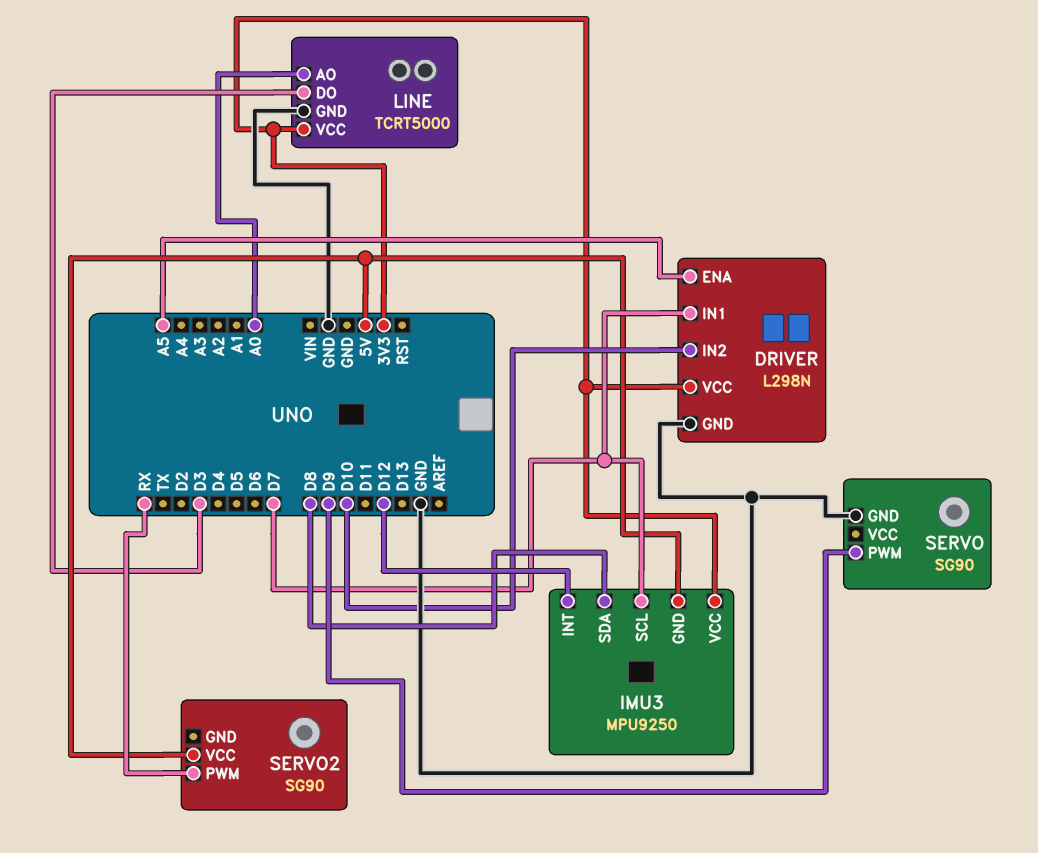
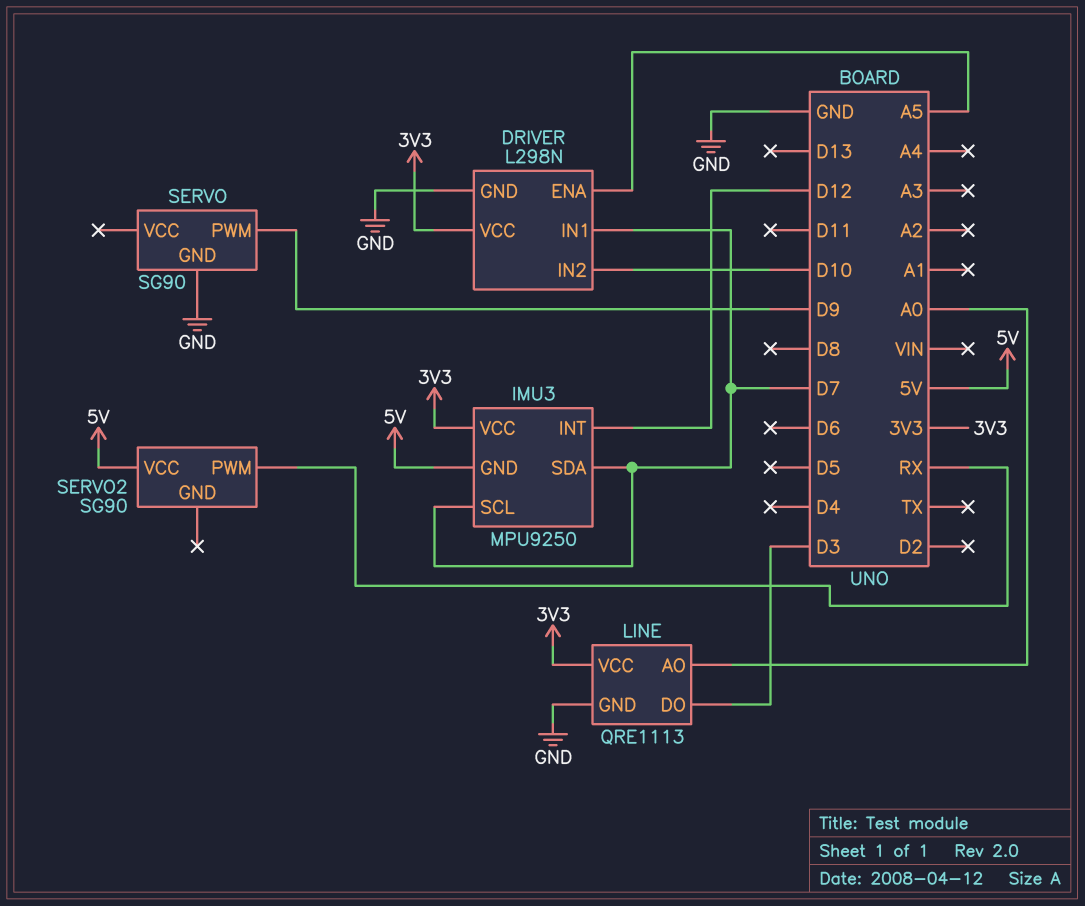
IMU3 pin SDA: D8 -> D7
LINE: TCRT5000 -> QRE1113

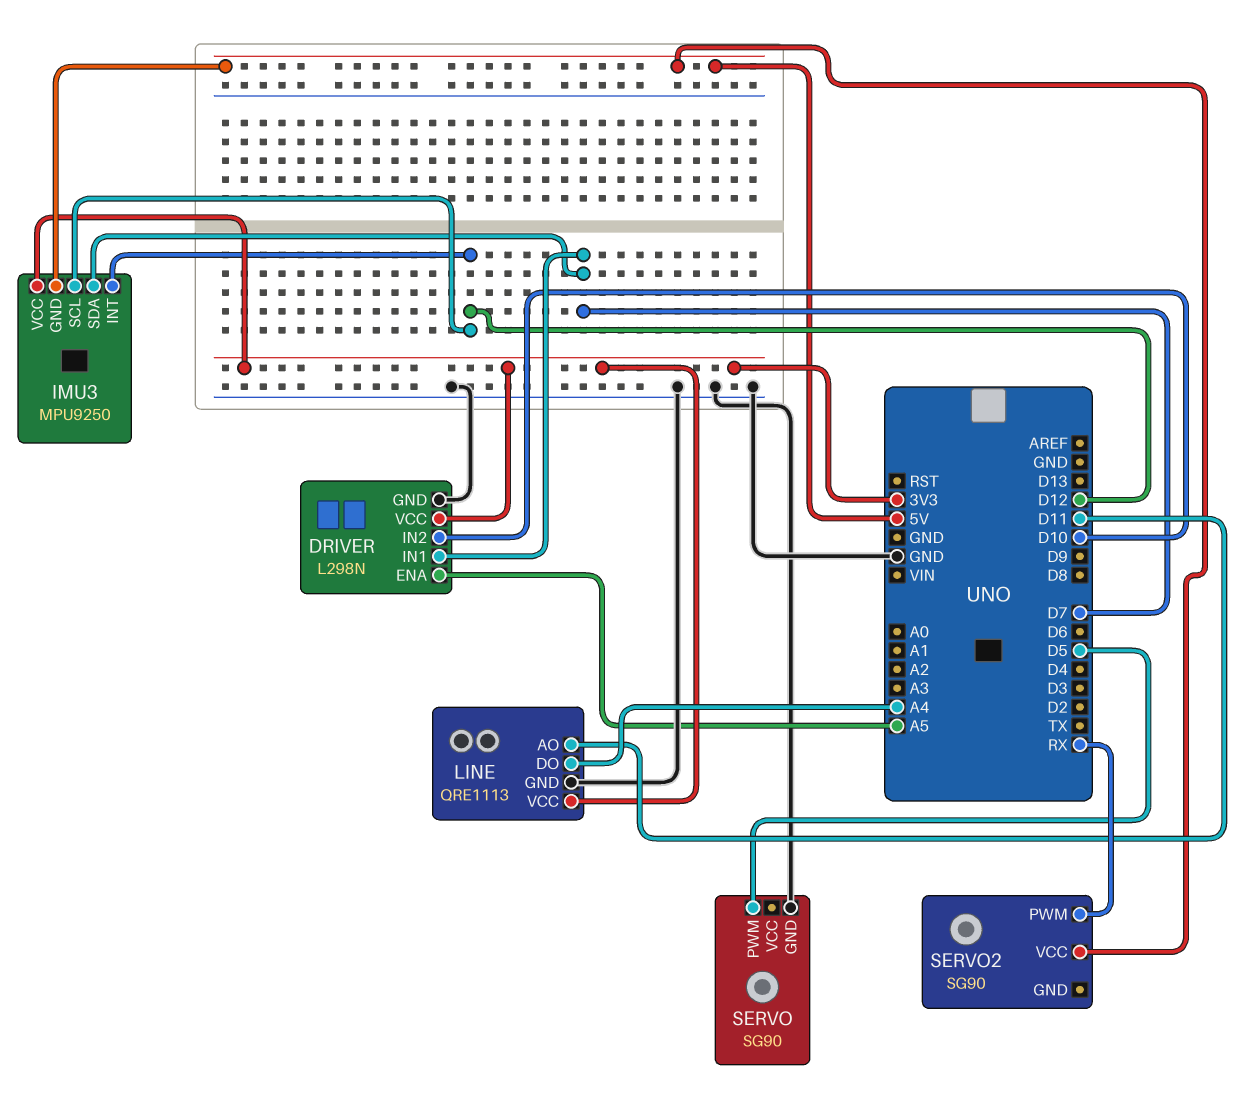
IMU3 pin SCL: D7 -> D12
LINE pin AO: A0 -> D11
LINE pin DO: D3 -> A4
SERVO pin PWM: D9 -> D5

